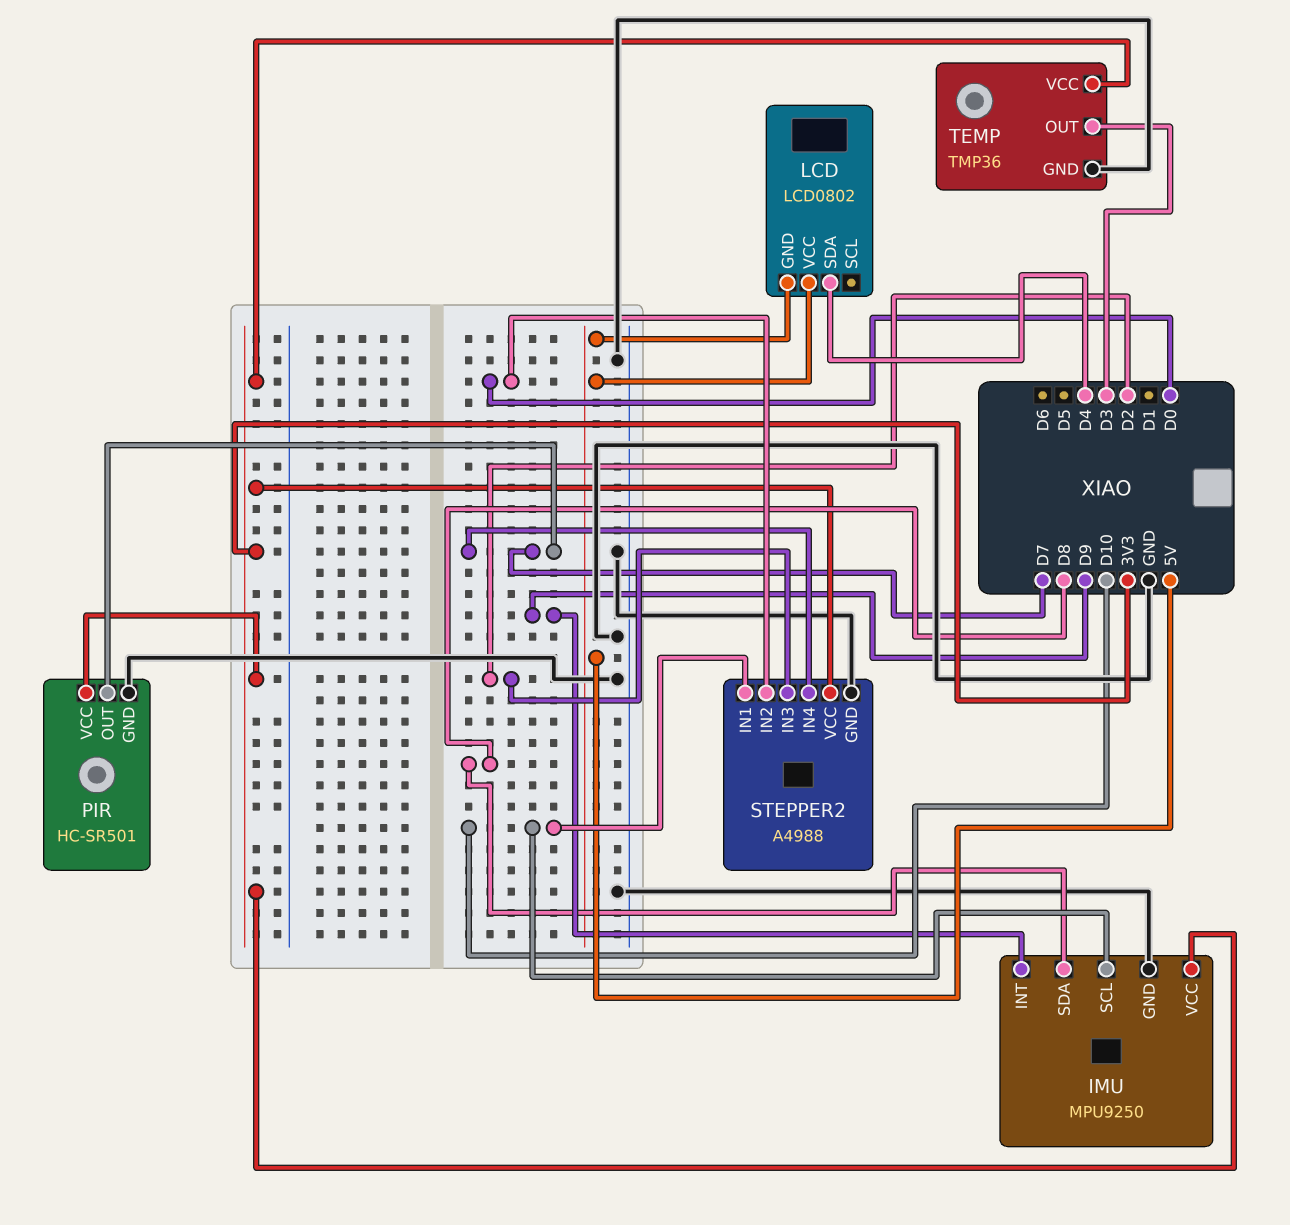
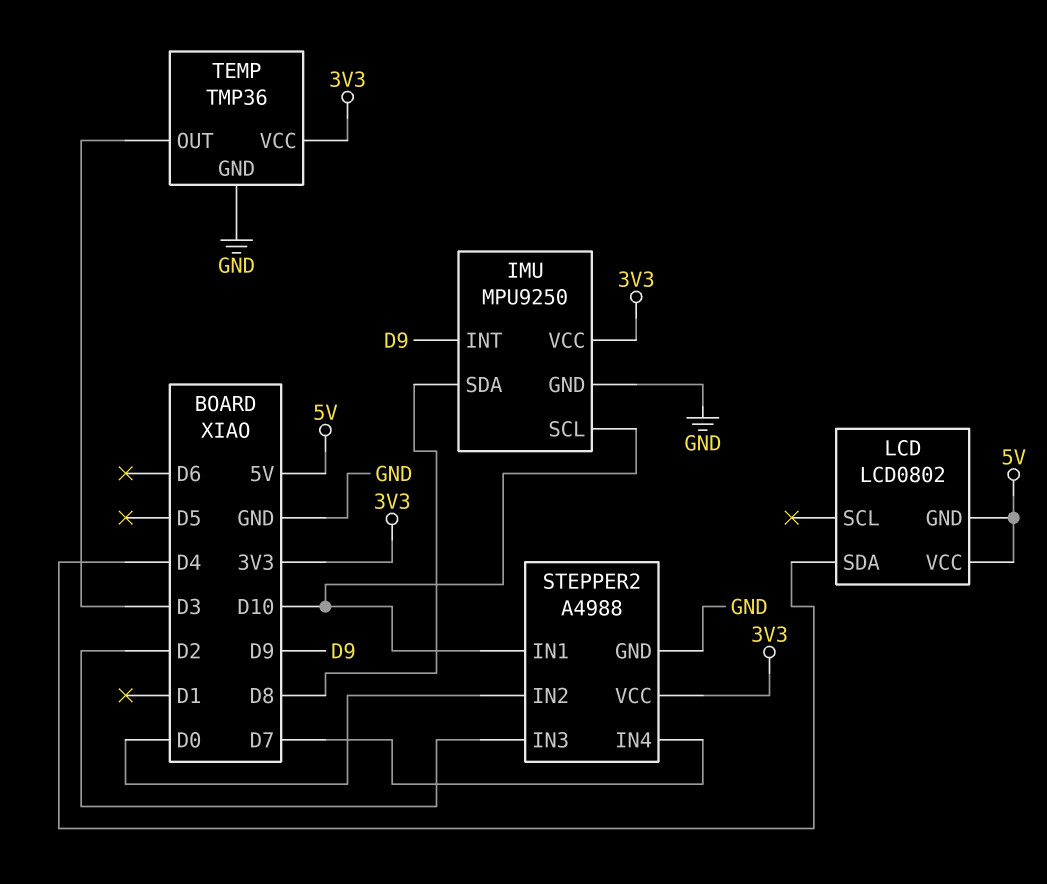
PIR: HC-SR501 -> none
PIR pin GND: GND -> none
PIR pin OUT: D7 -> none
PIR pin VCC: 3V3 -> none

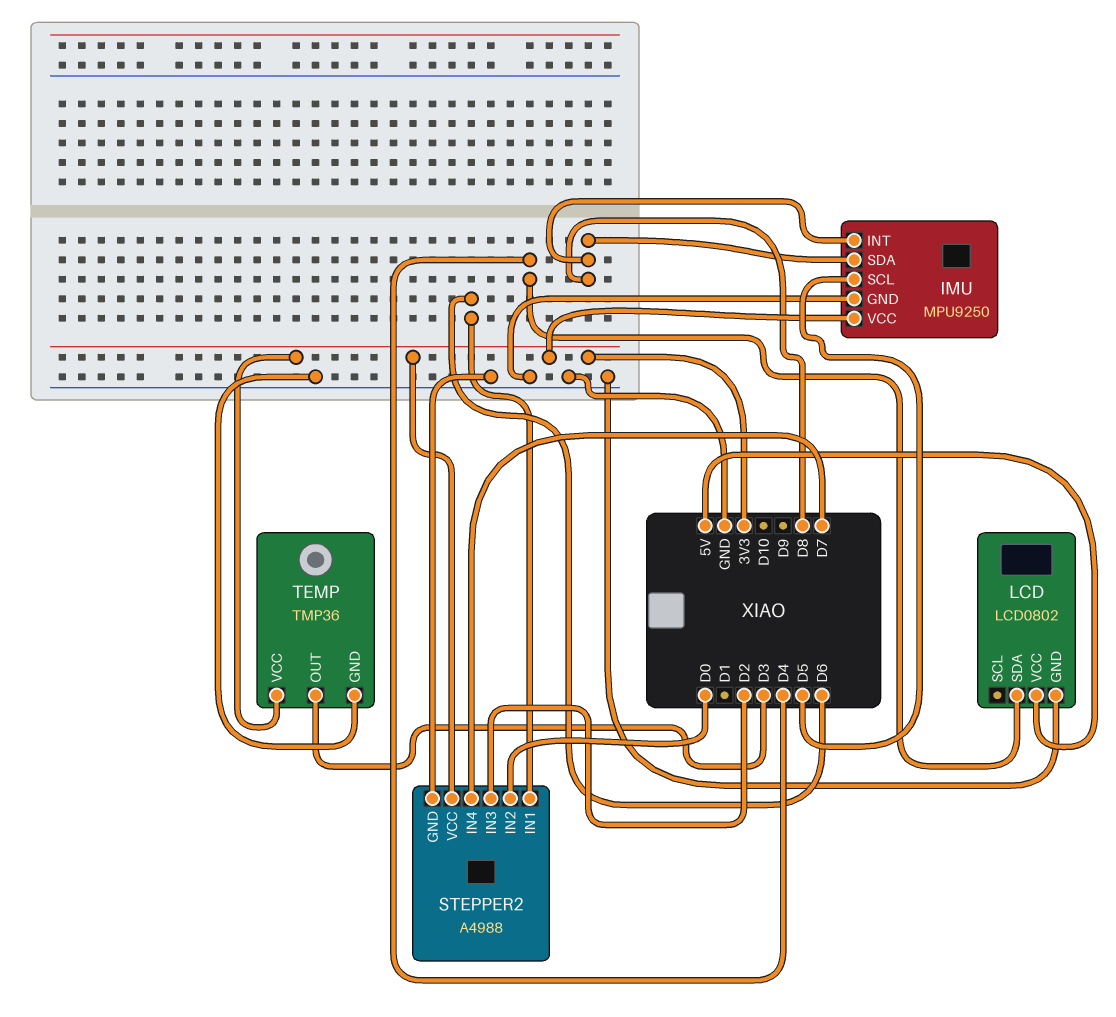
IMU pin INT: D9 -> D8
IMU pin SCL: D10 -> D5
LCD pin GND: 5V -> GND
STEPPER2 pin IN1: D10 -> D6

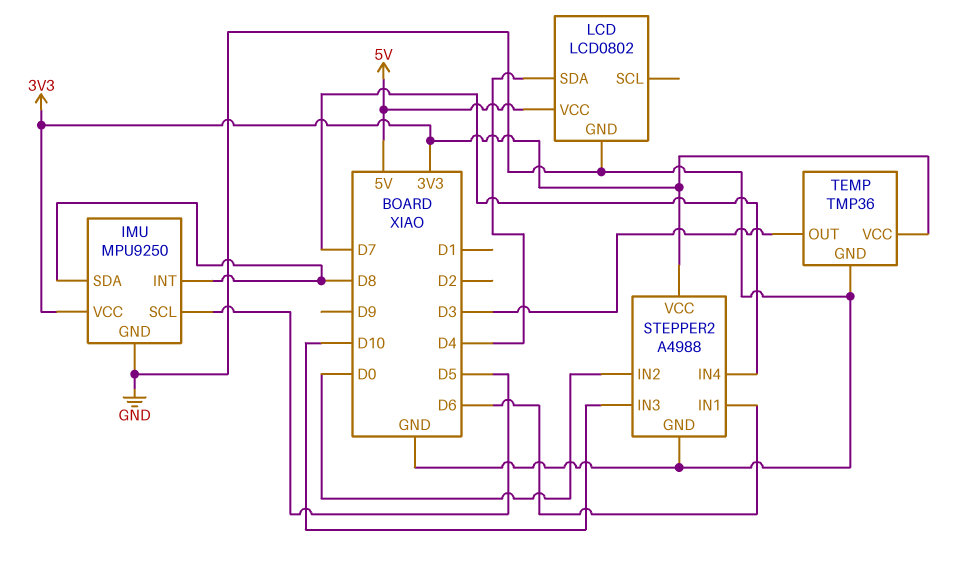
STEPPER2 pin IN3: D2 -> D10

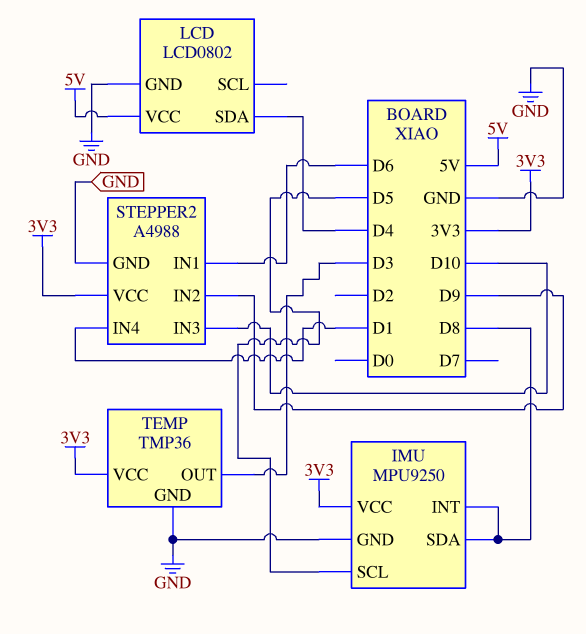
STEPPER2 pin IN2: D0 -> D9
STEPPER2 pin IN4: D7 -> D1

